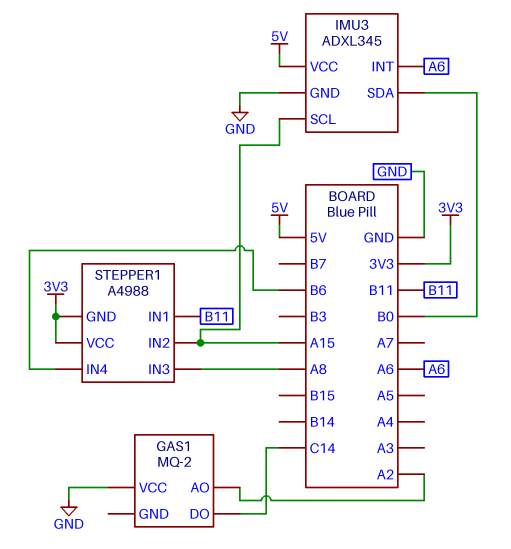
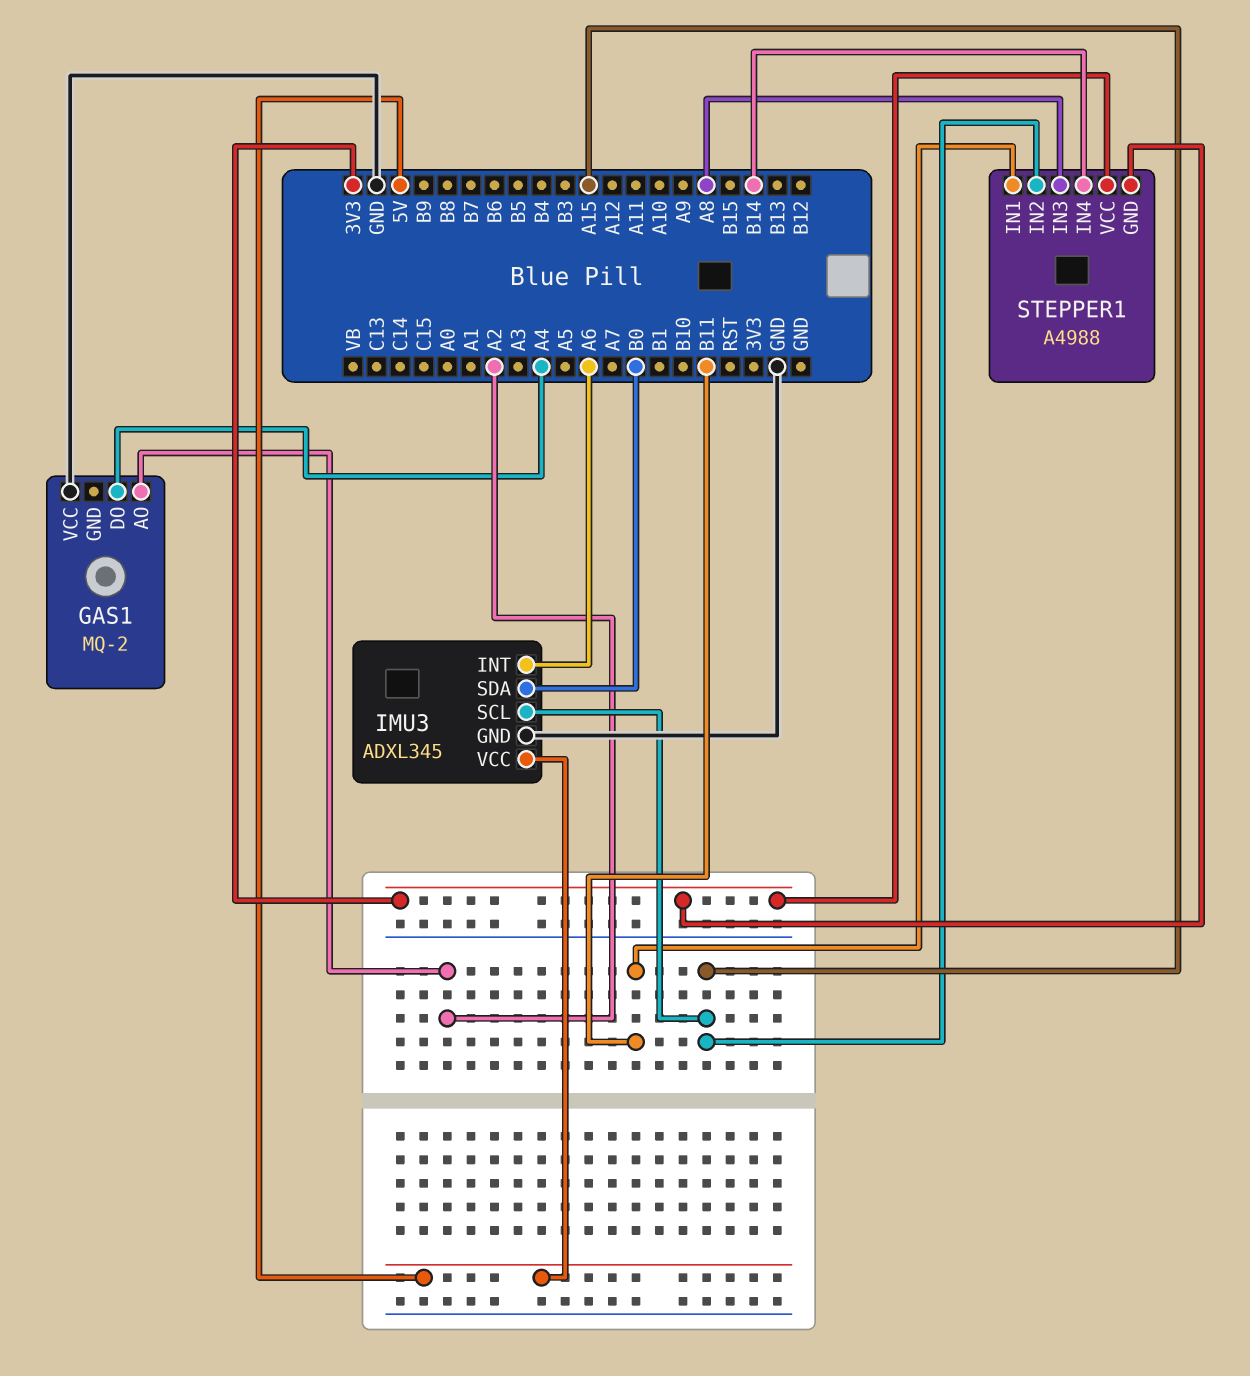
GAS1 pin DO: C14 -> A4
STEPPER1 pin IN4: B6 -> B14

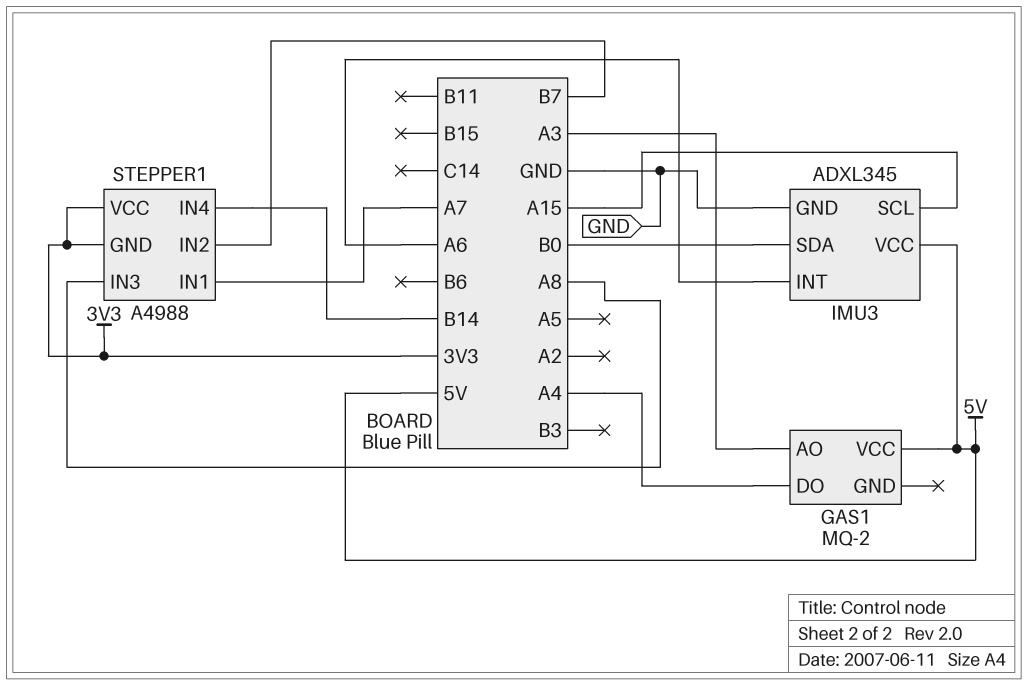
GAS1 pin AO: A2 -> A3
GAS1 pin VCC: GND -> 5V
STEPPER1 pin IN1: B11 -> A7
STEPPER1 pin IN2: A15 -> B7

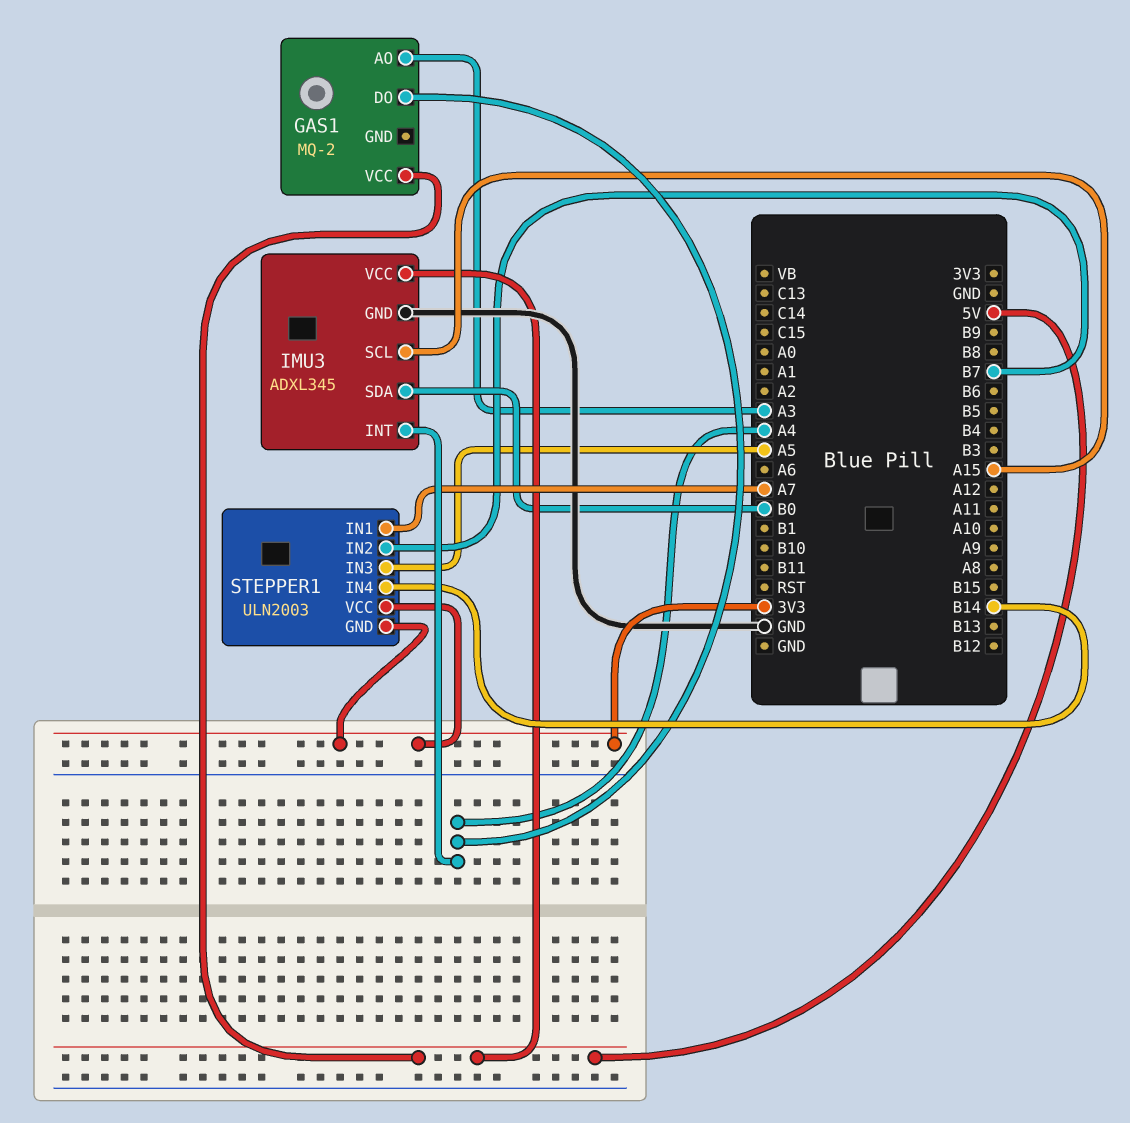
IMU3 pin INT: A6 -> A4
STEPPER1: A4988 -> ULN2003
STEPPER1 pin IN3: A8 -> A5

